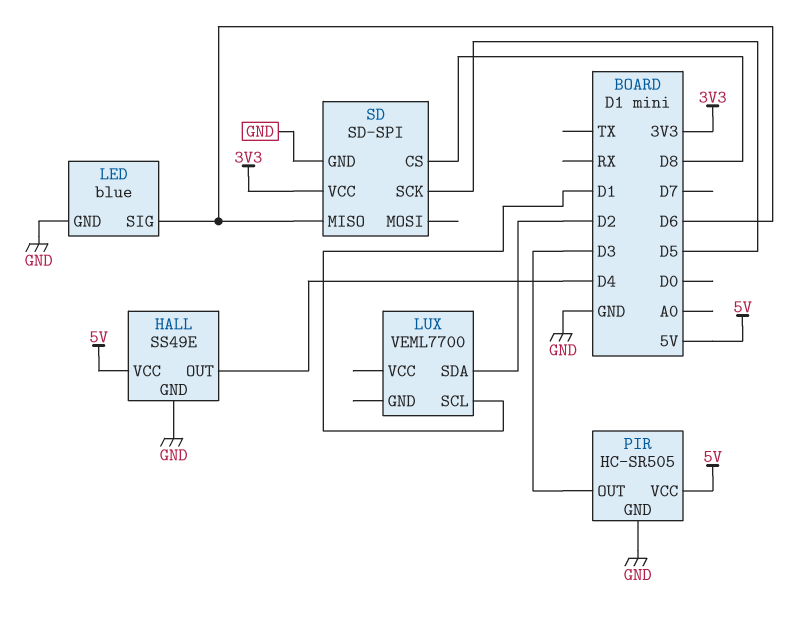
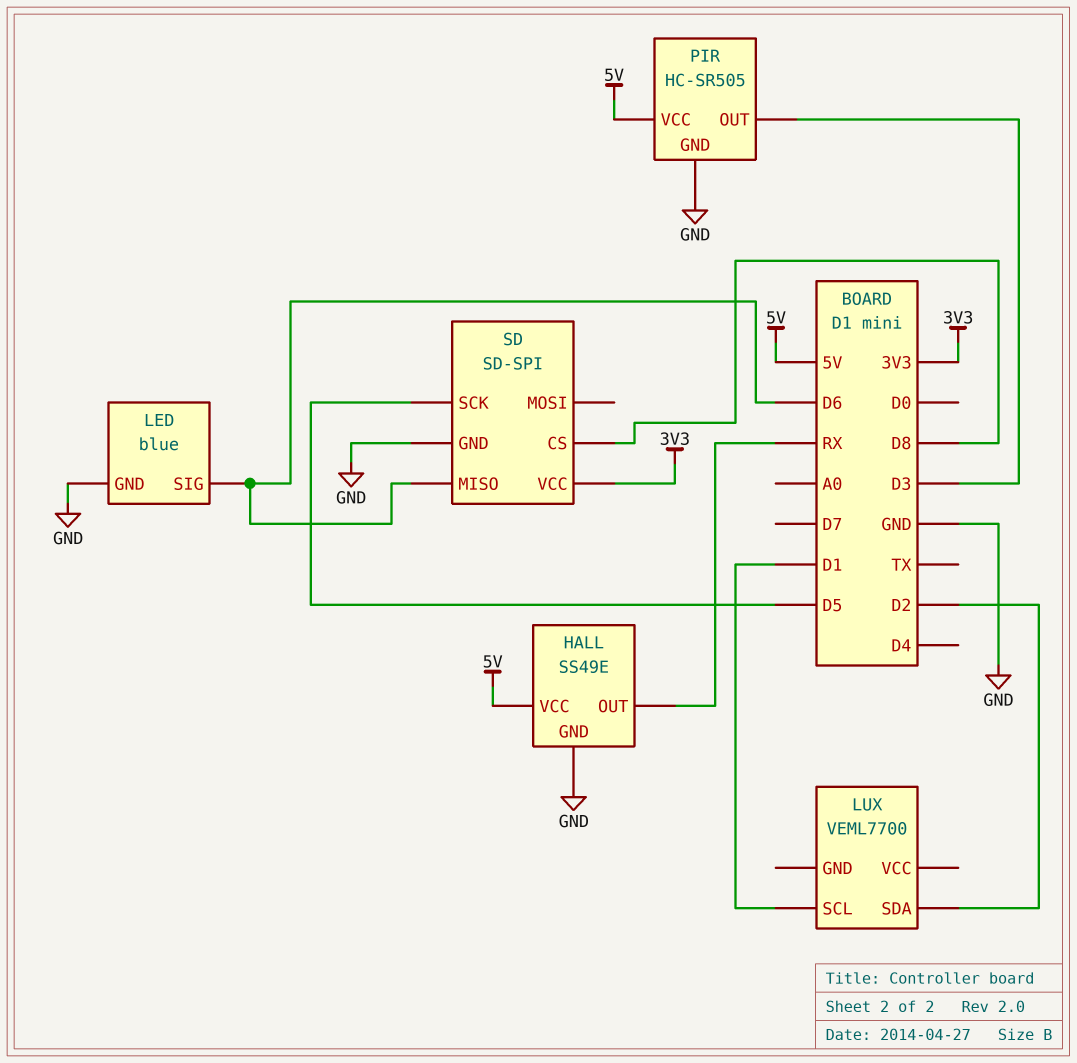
HALL pin OUT: D4 -> RX

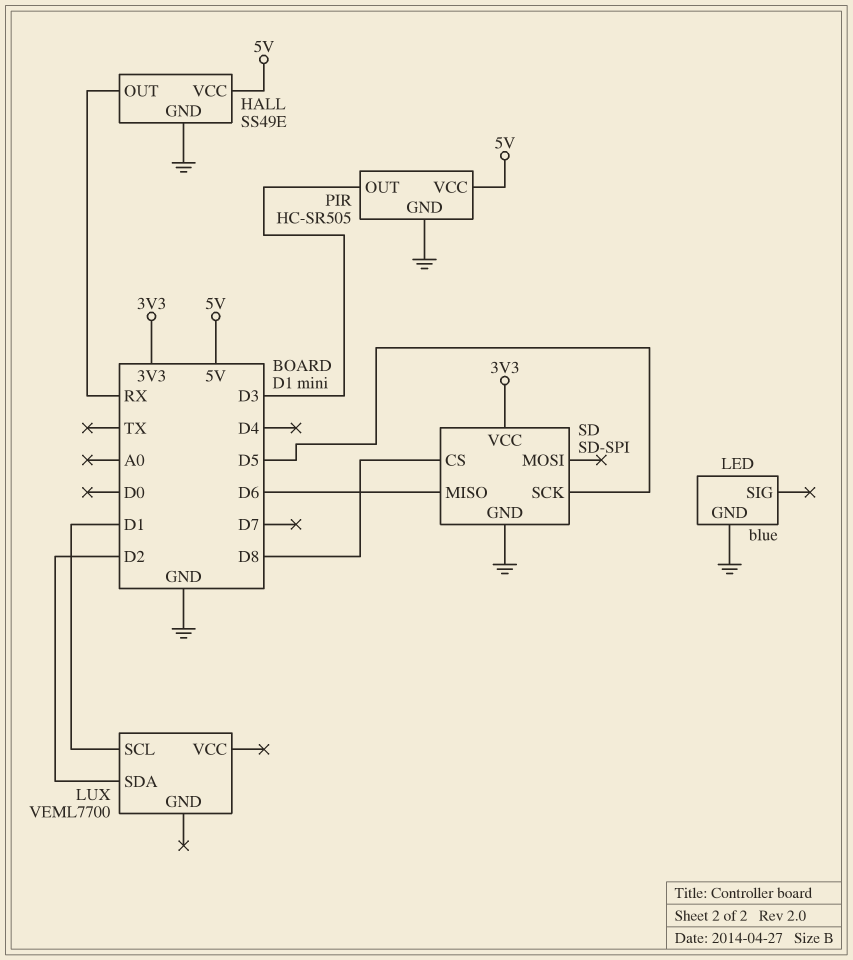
LED pin SIG: D6 -> none

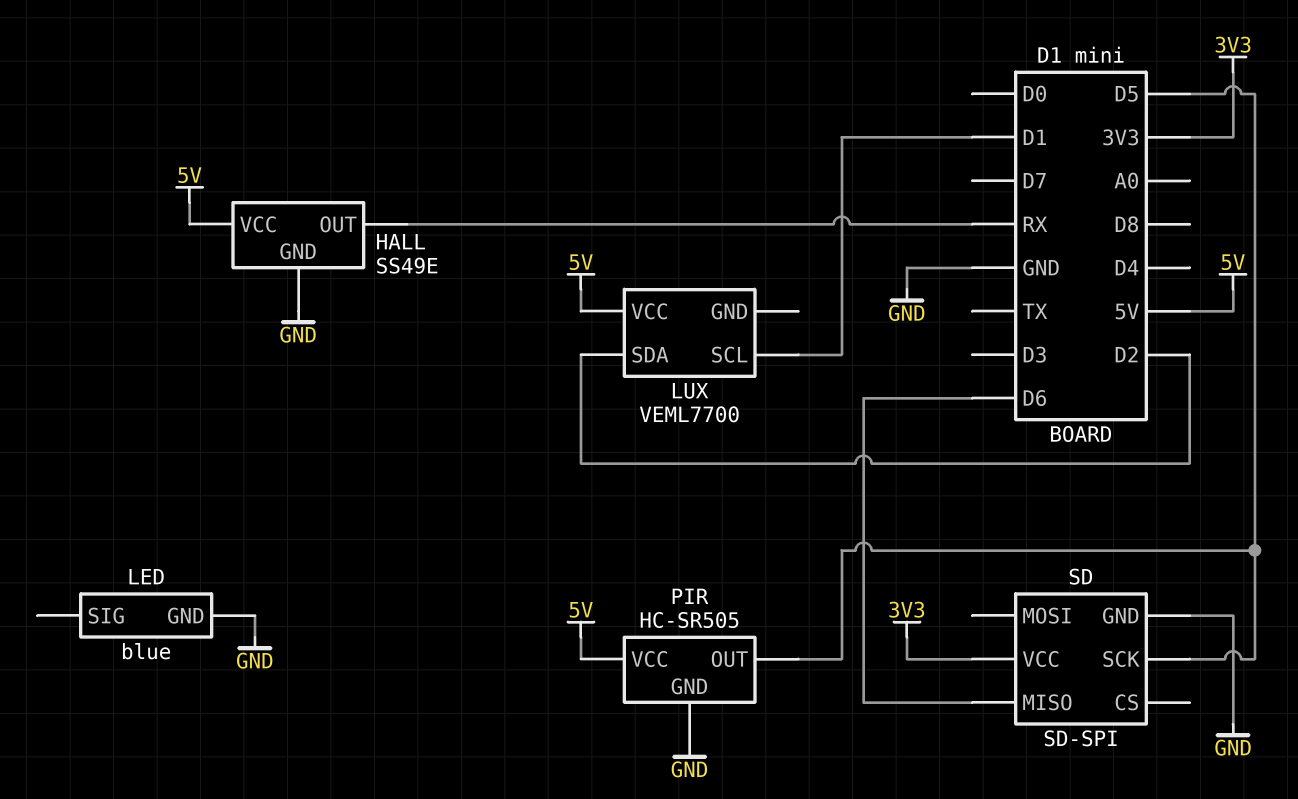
LUX pin VCC: none -> 5V
PIR pin OUT: D3 -> D5
SD pin CS: D8 -> none

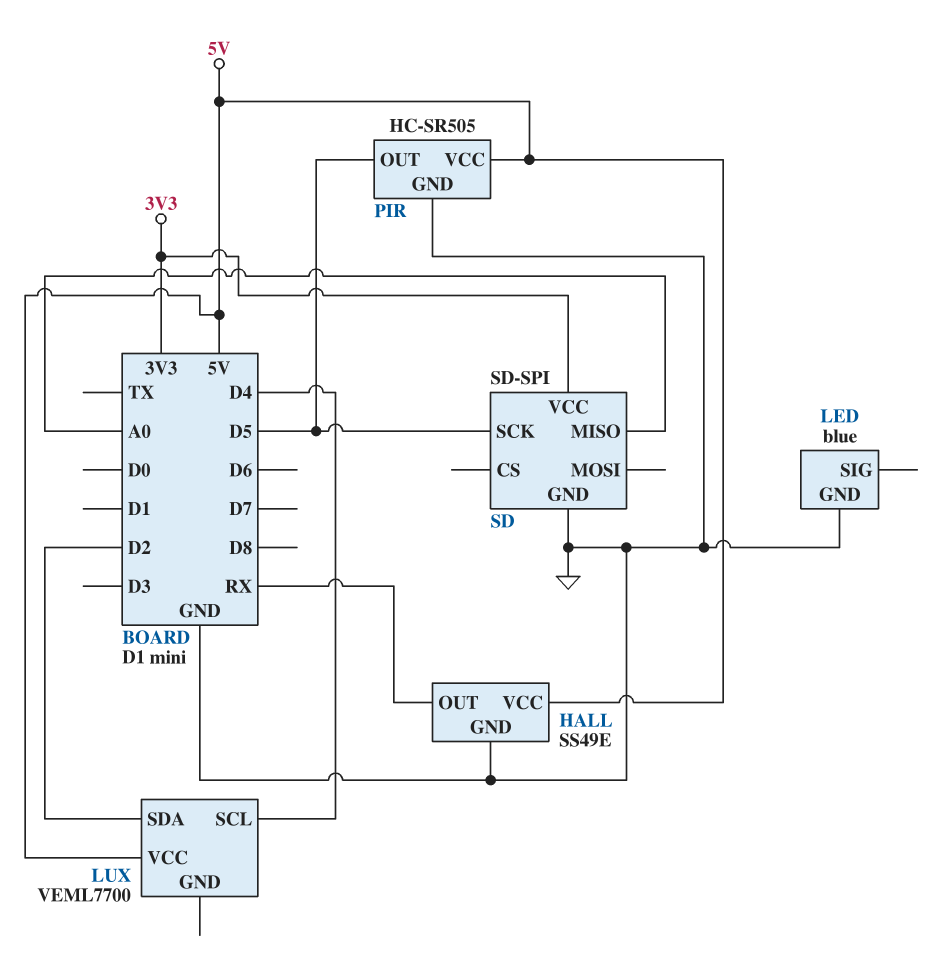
LUX pin SCL: D1 -> D4
SD pin MISO: D6 -> A0

